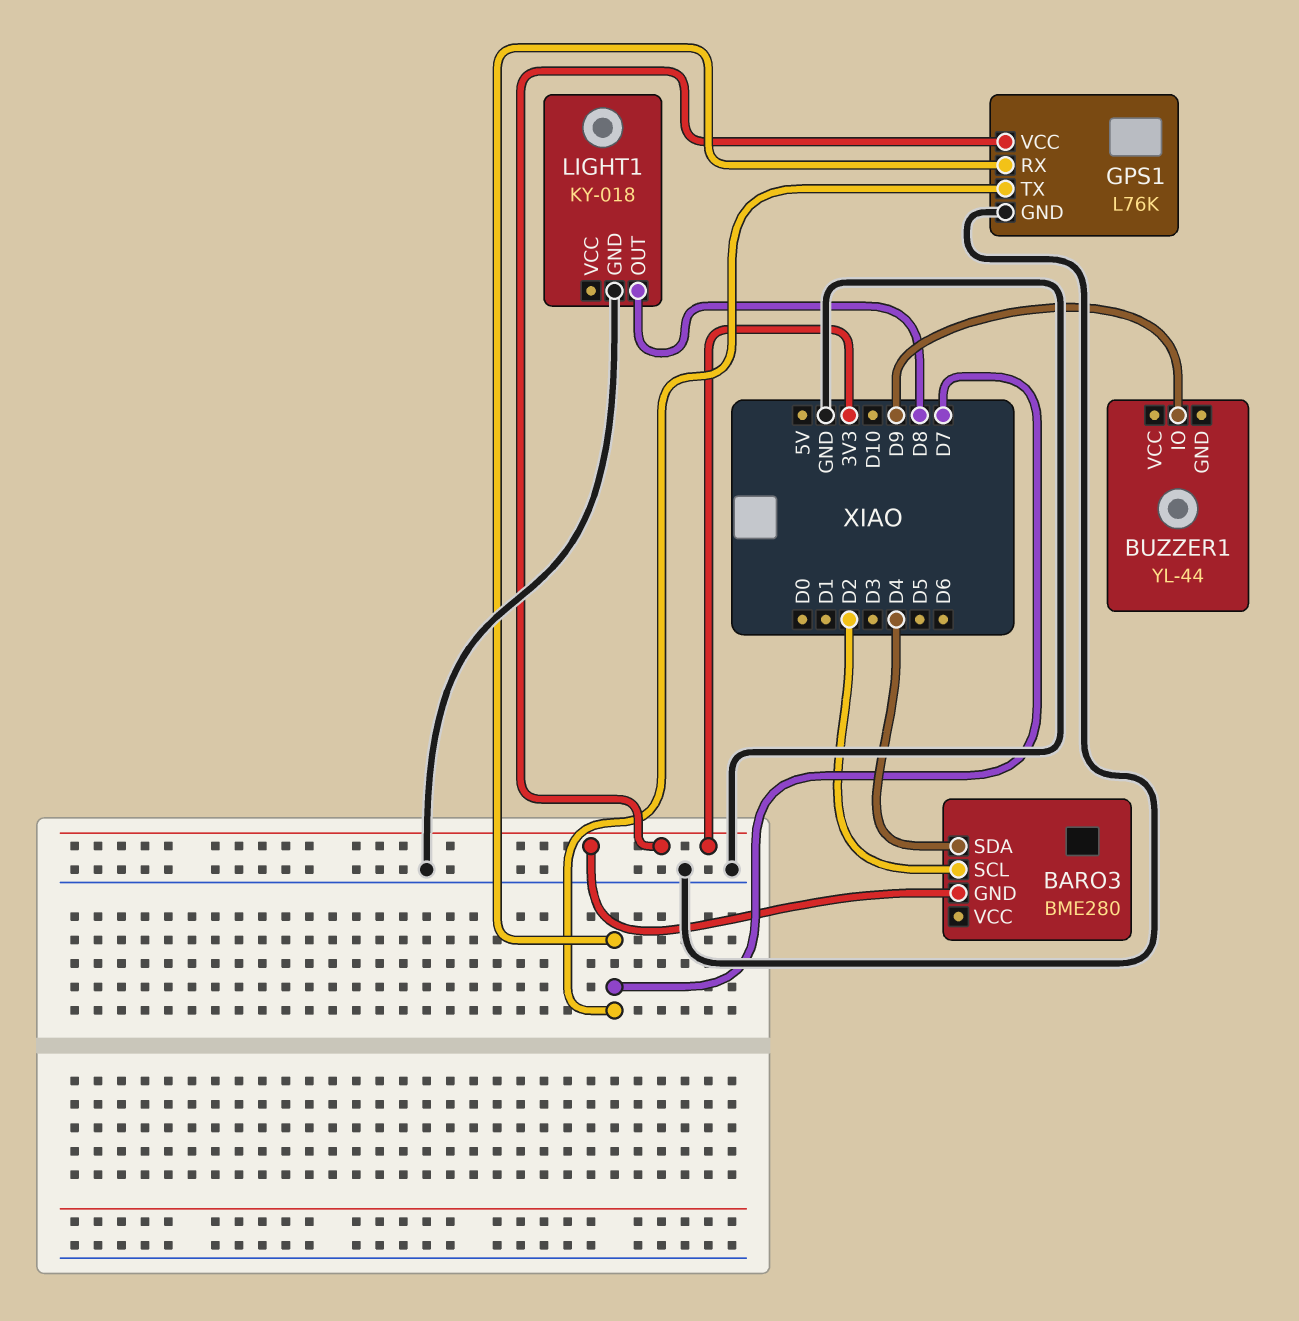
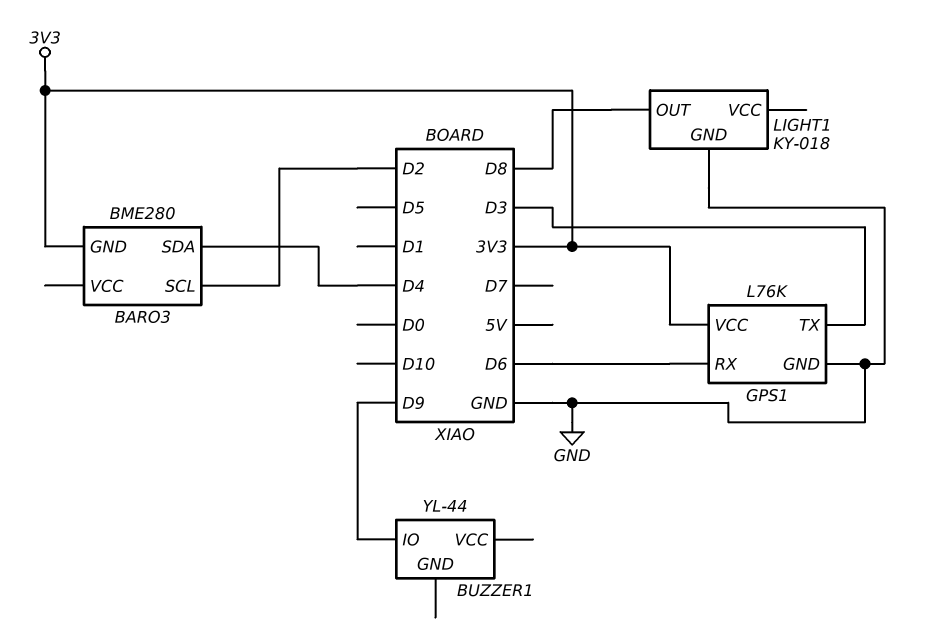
GPS1 pin RX: D7 -> D6
GPS1 pin TX: D7 -> D3

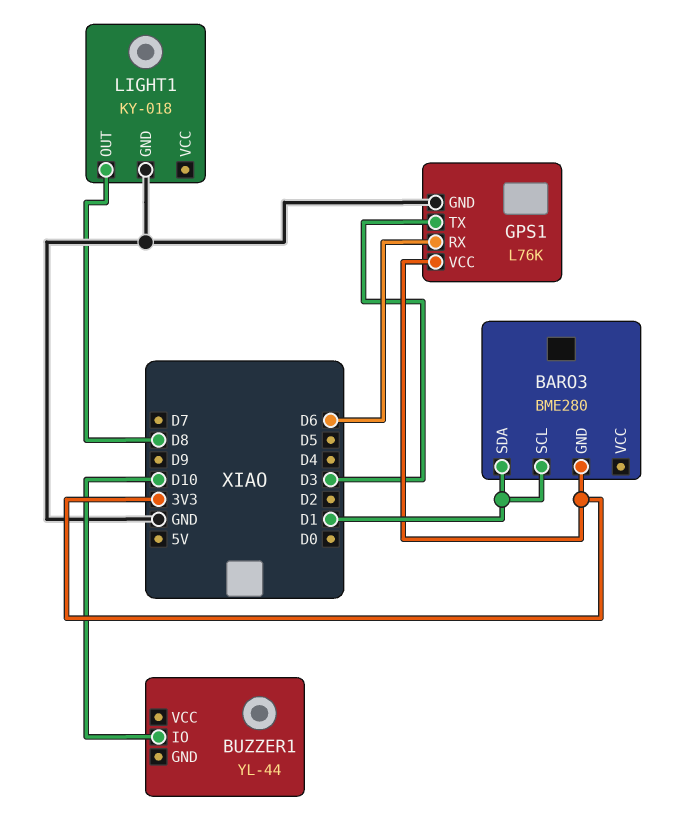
BARO3 pin SCL: D2 -> D1
BARO3 pin SDA: D4 -> D1
BUZZER1 pin IO: D9 -> D10

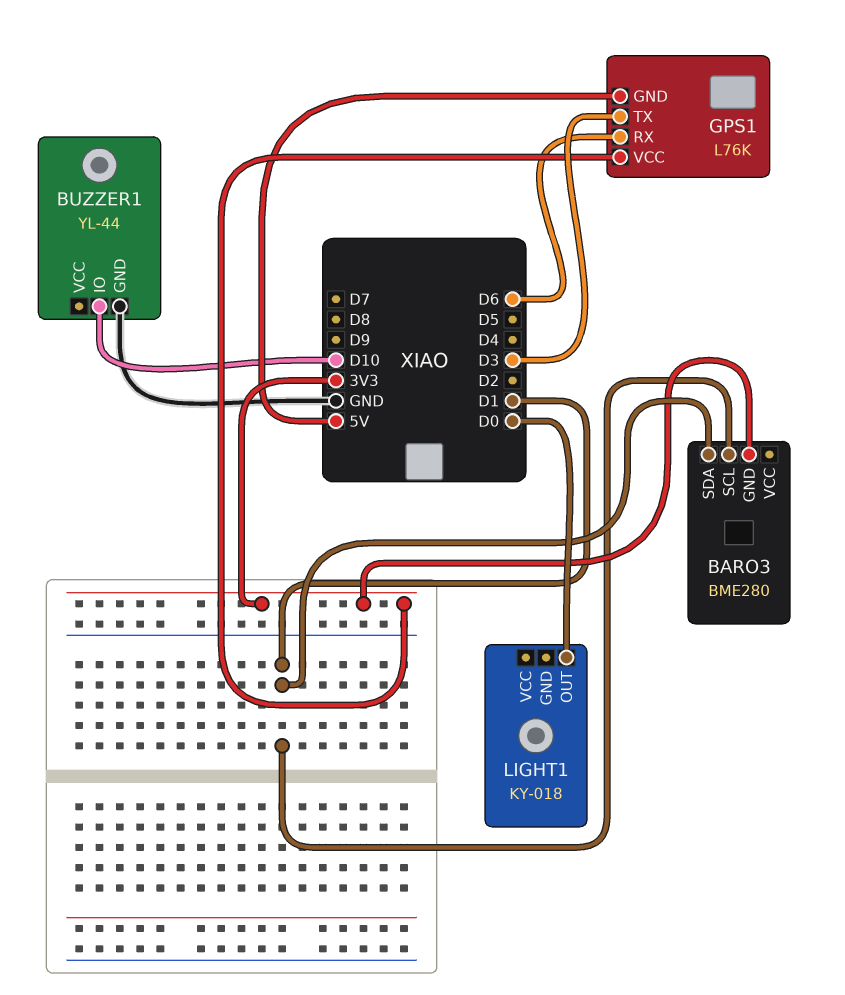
BUZZER1 pin GND: none -> GND
GPS1 pin GND: GND -> 5V
LIGHT1 pin GND: GND -> none
LIGHT1 pin OUT: D8 -> D0

